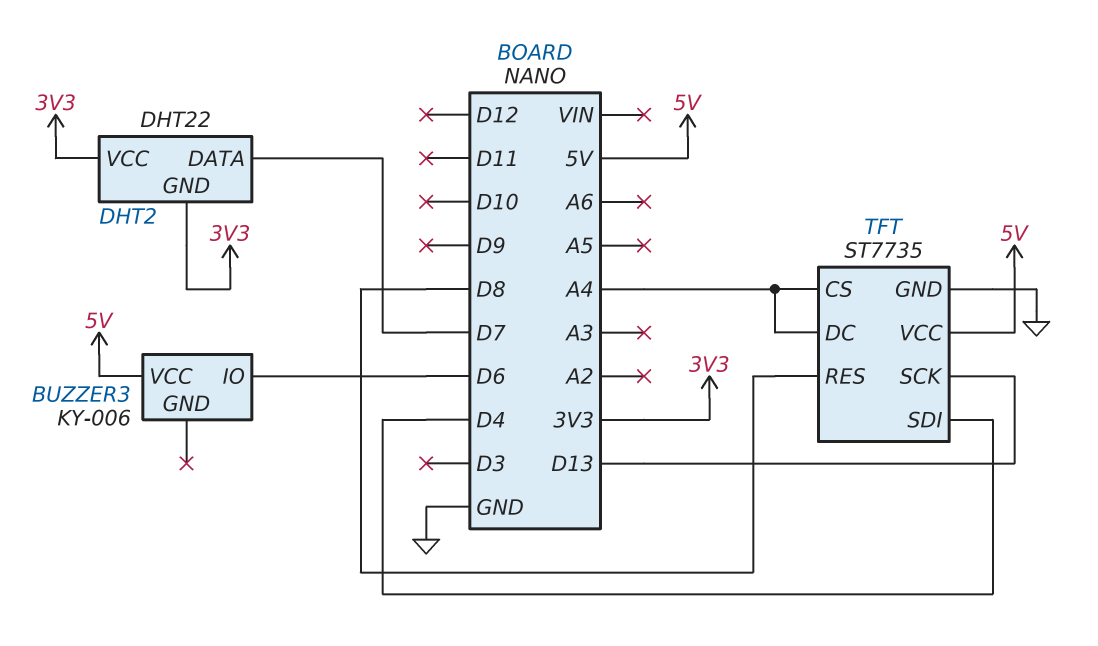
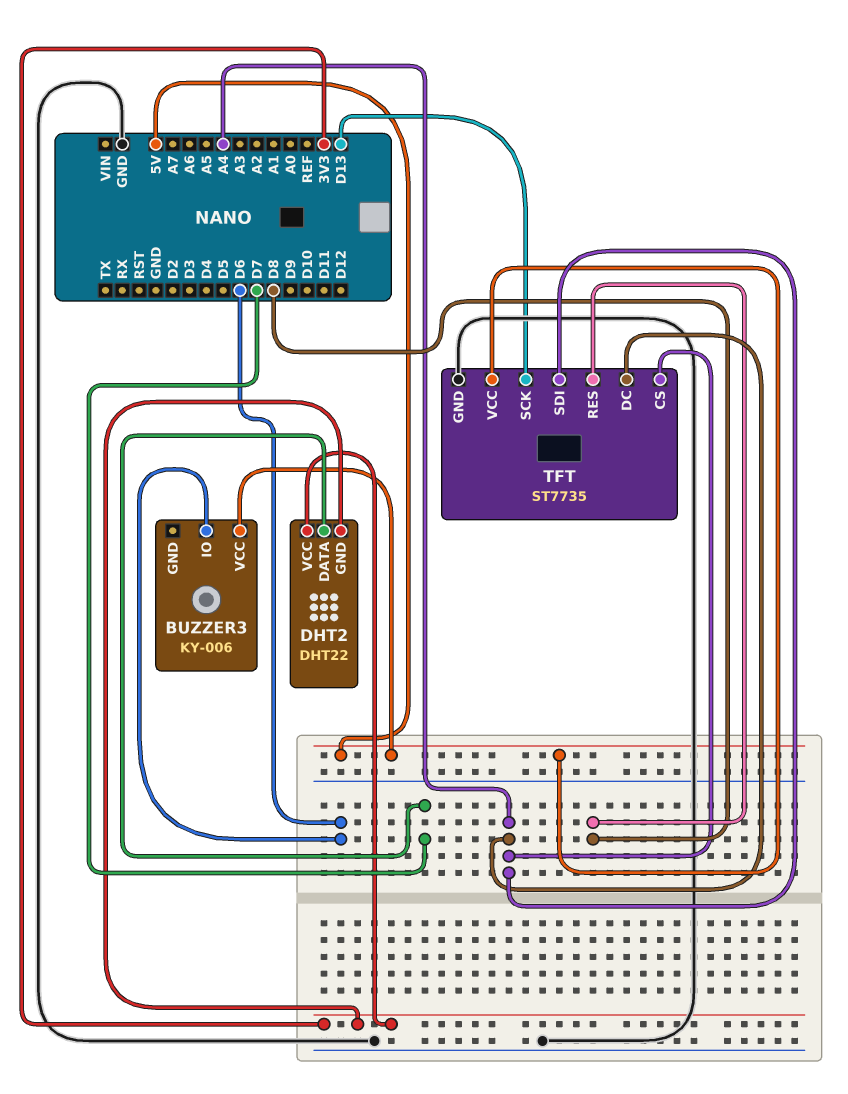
TFT pin SDI: D4 -> A4

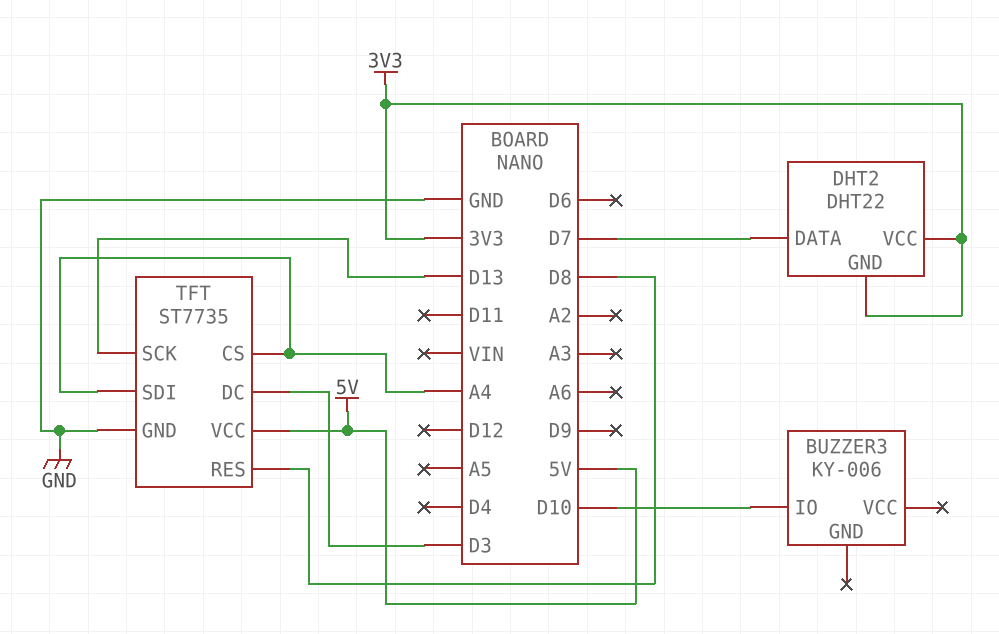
BUZZER3 pin IO: D6 -> D10
BUZZER3 pin VCC: 5V -> none
TFT pin DC: A4 -> D3

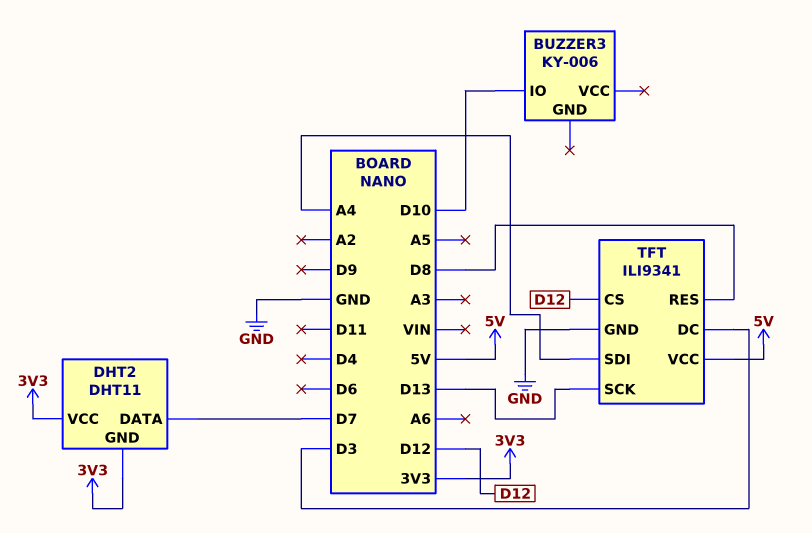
DHT2: DHT22 -> DHT11
TFT: ST7735 -> ILI9341
TFT pin CS: A4 -> D12

